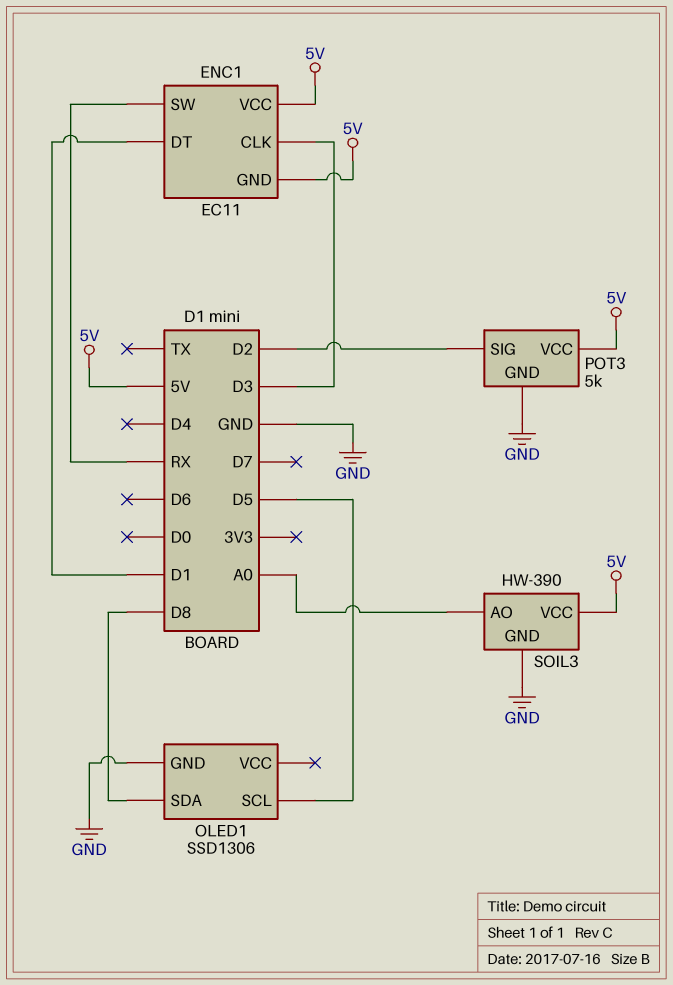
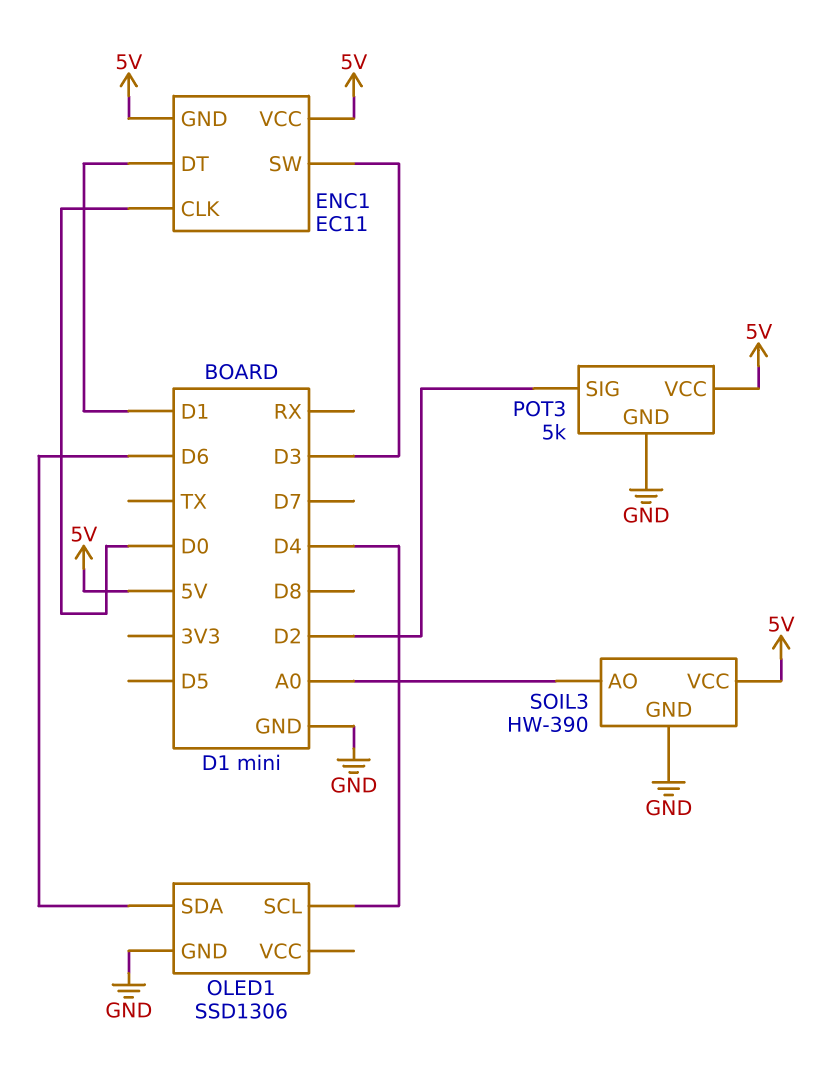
ENC1 pin CLK: D3 -> D0
ENC1 pin SW: RX -> D3
OLED1 pin SCL: D5 -> D4
OLED1 pin SDA: D8 -> D6

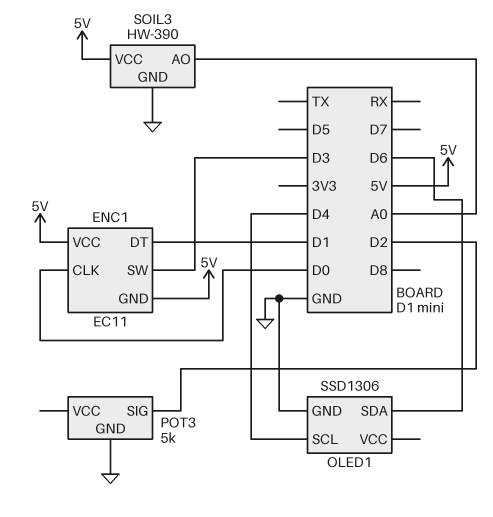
POT3 pin VCC: 5V -> none

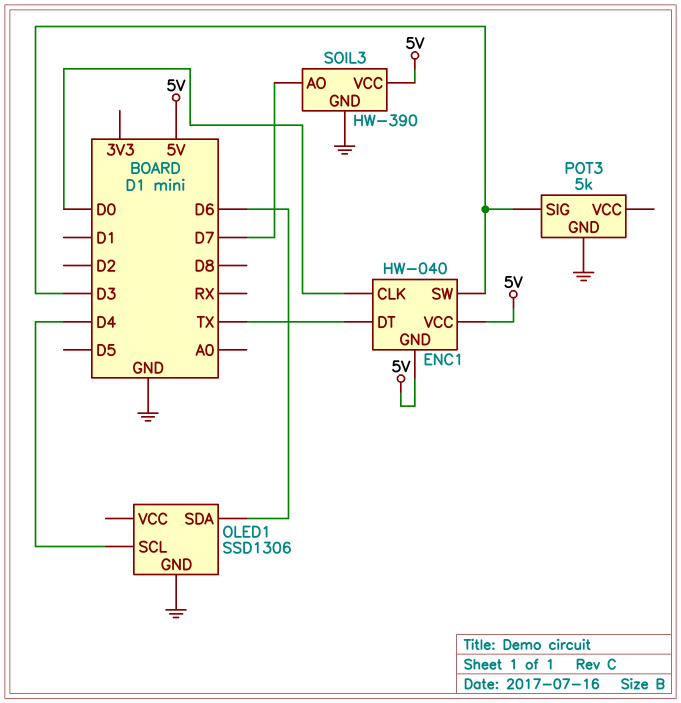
ENC1: EC11 -> HW-040
ENC1 pin DT: D1 -> TX
POT3 pin SIG: D2 -> D3
SOIL3 pin AO: A0 -> D7

